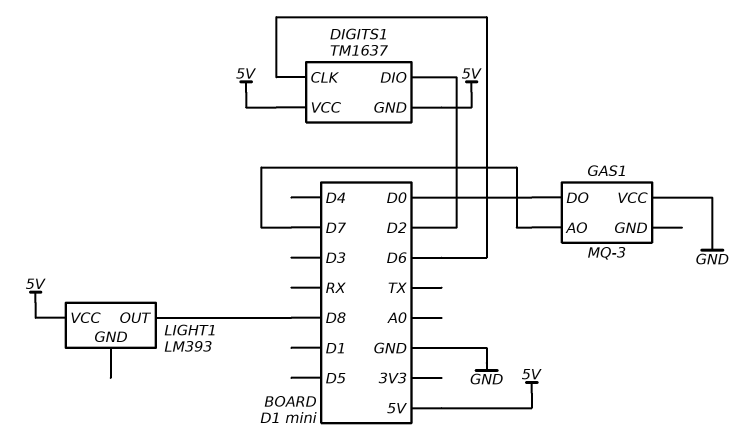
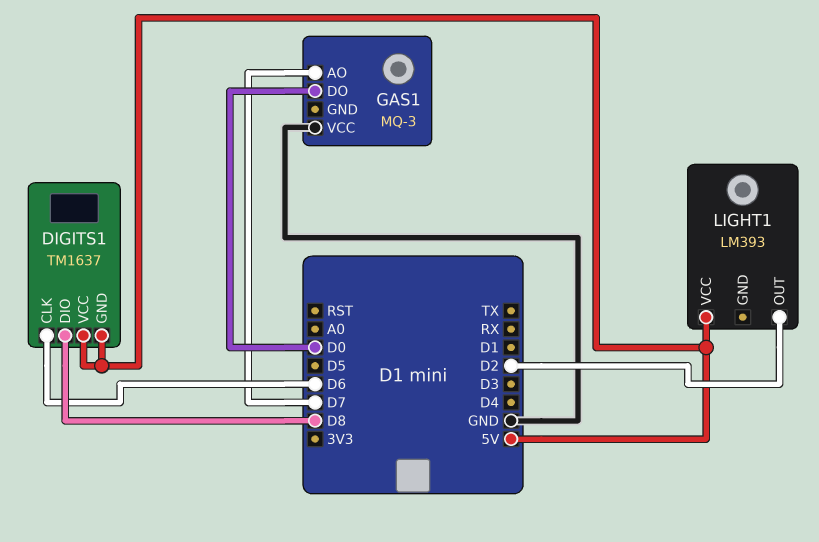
DIGITS1 pin DIO: D2 -> D8
LIGHT1 pin OUT: D8 -> D2

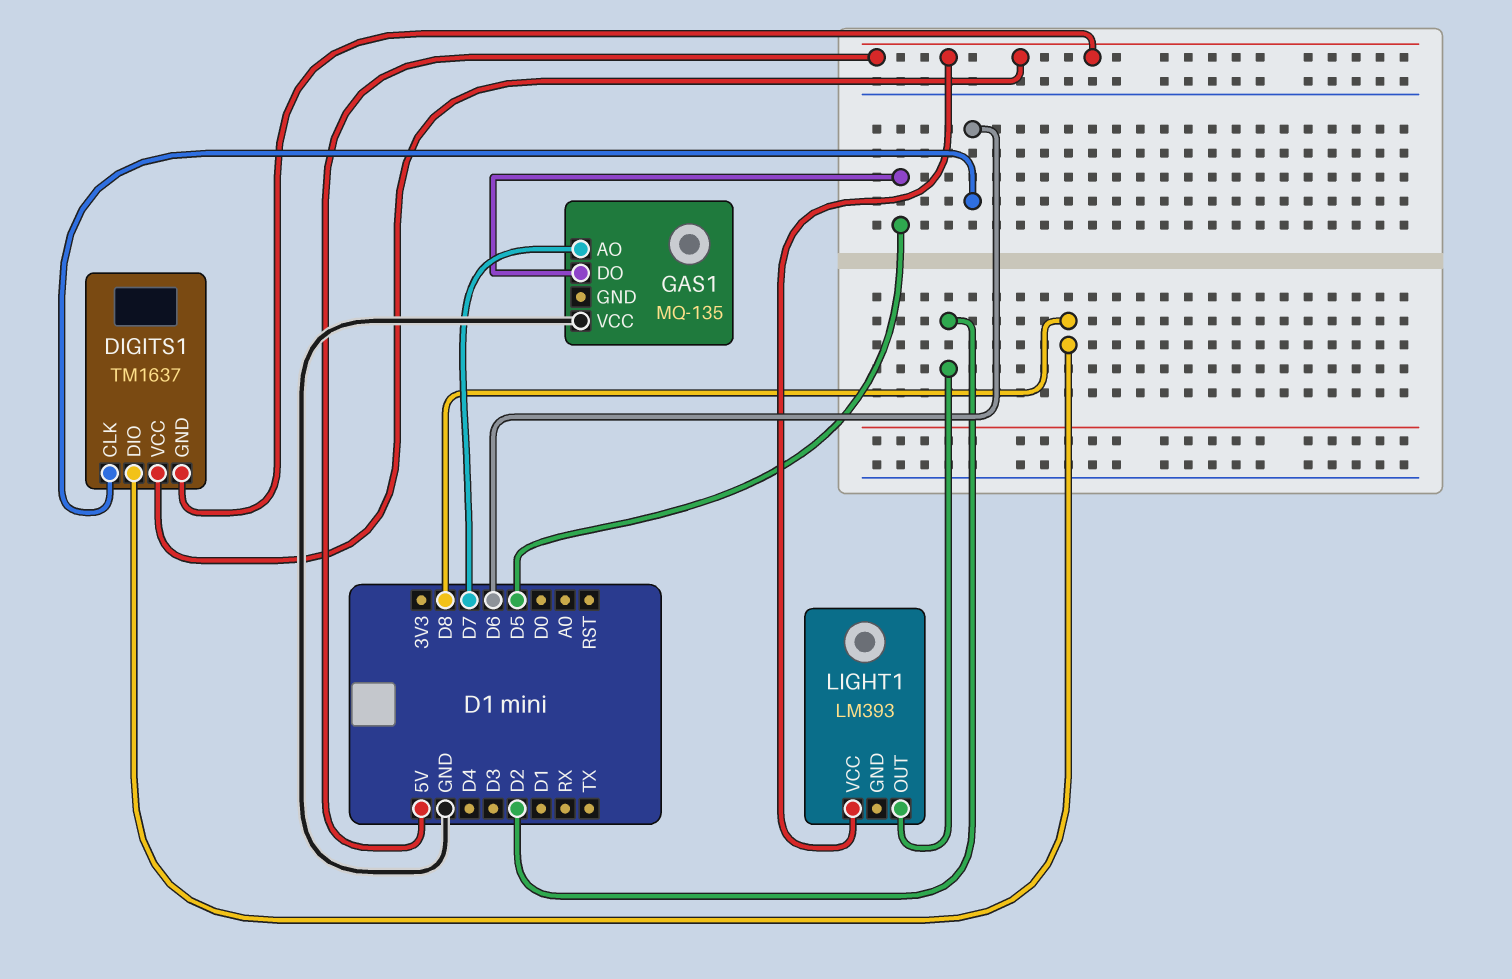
GAS1: MQ-3 -> MQ-135
GAS1 pin DO: D0 -> D5

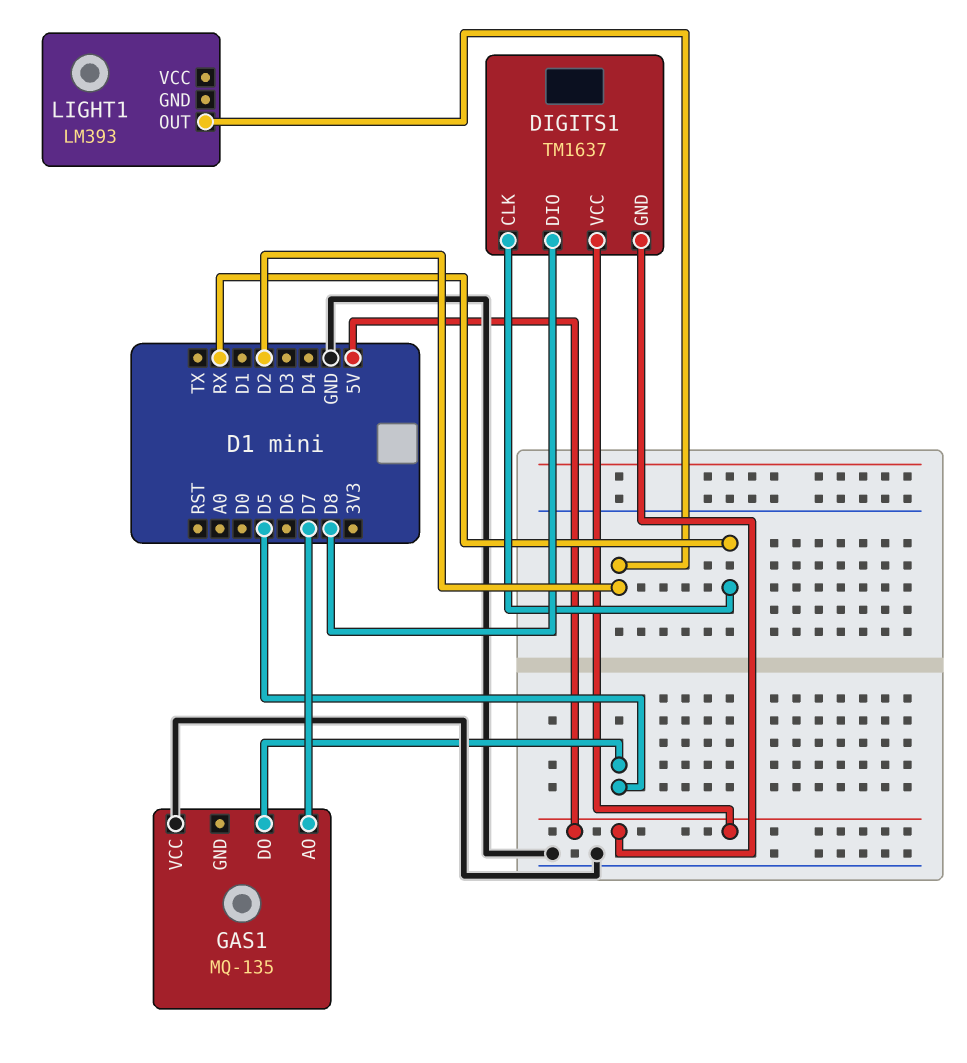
DIGITS1 pin CLK: D6 -> RX
LIGHT1 pin VCC: 5V -> none

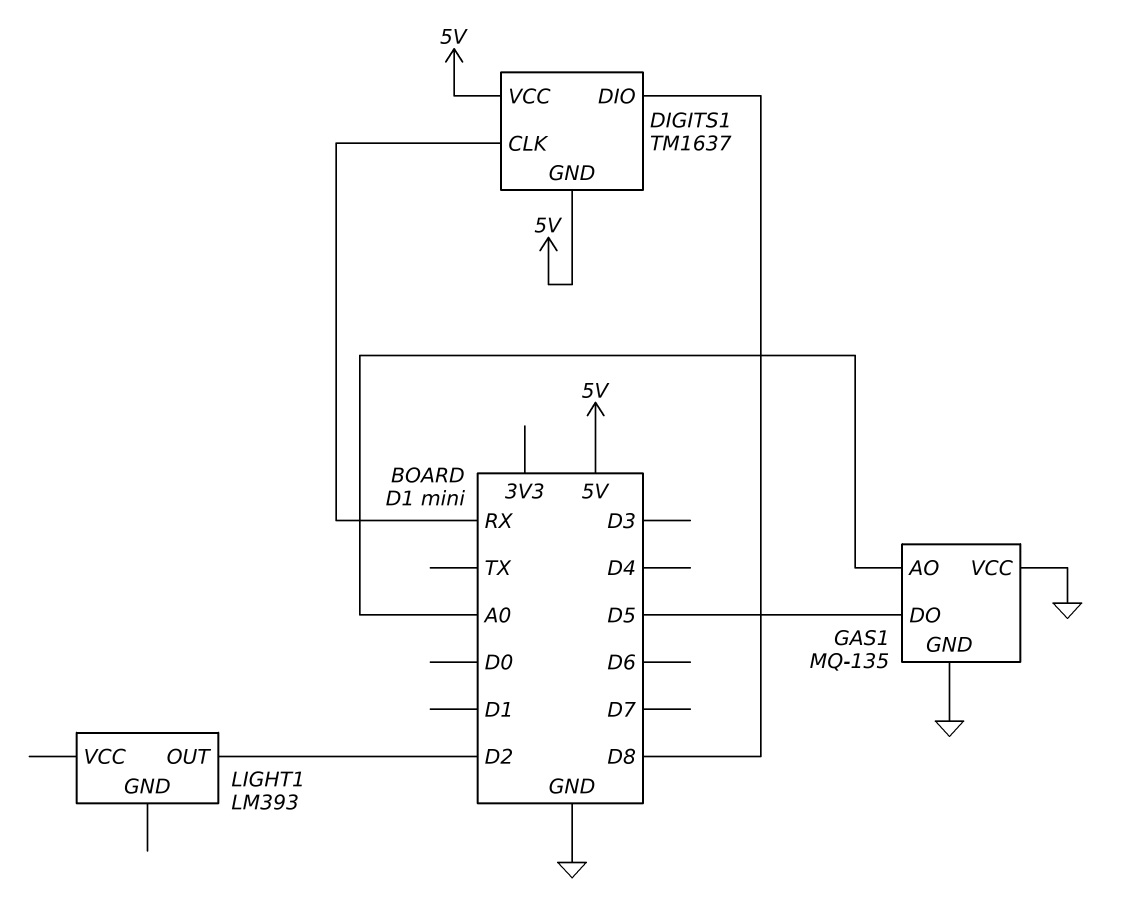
GAS1 pin AO: D7 -> A0
GAS1 pin GND: none -> GND

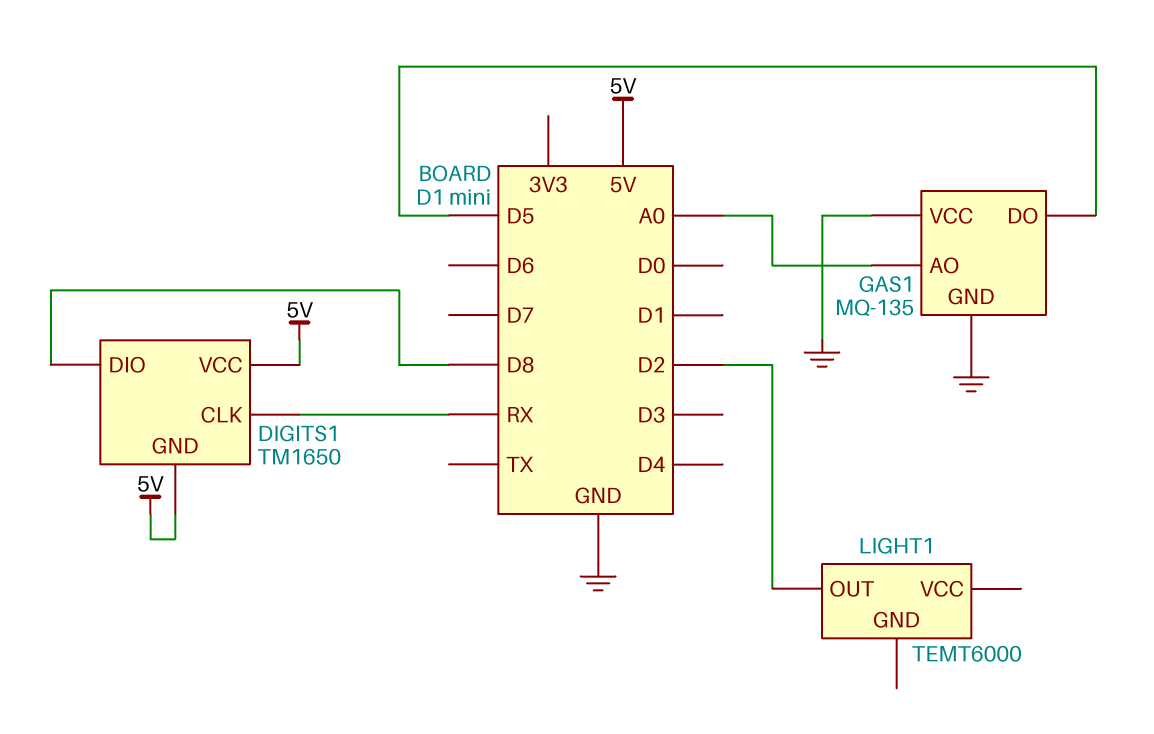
DIGITS1: TM1637 -> TM1650
LIGHT1: LM393 -> TEMT6000

